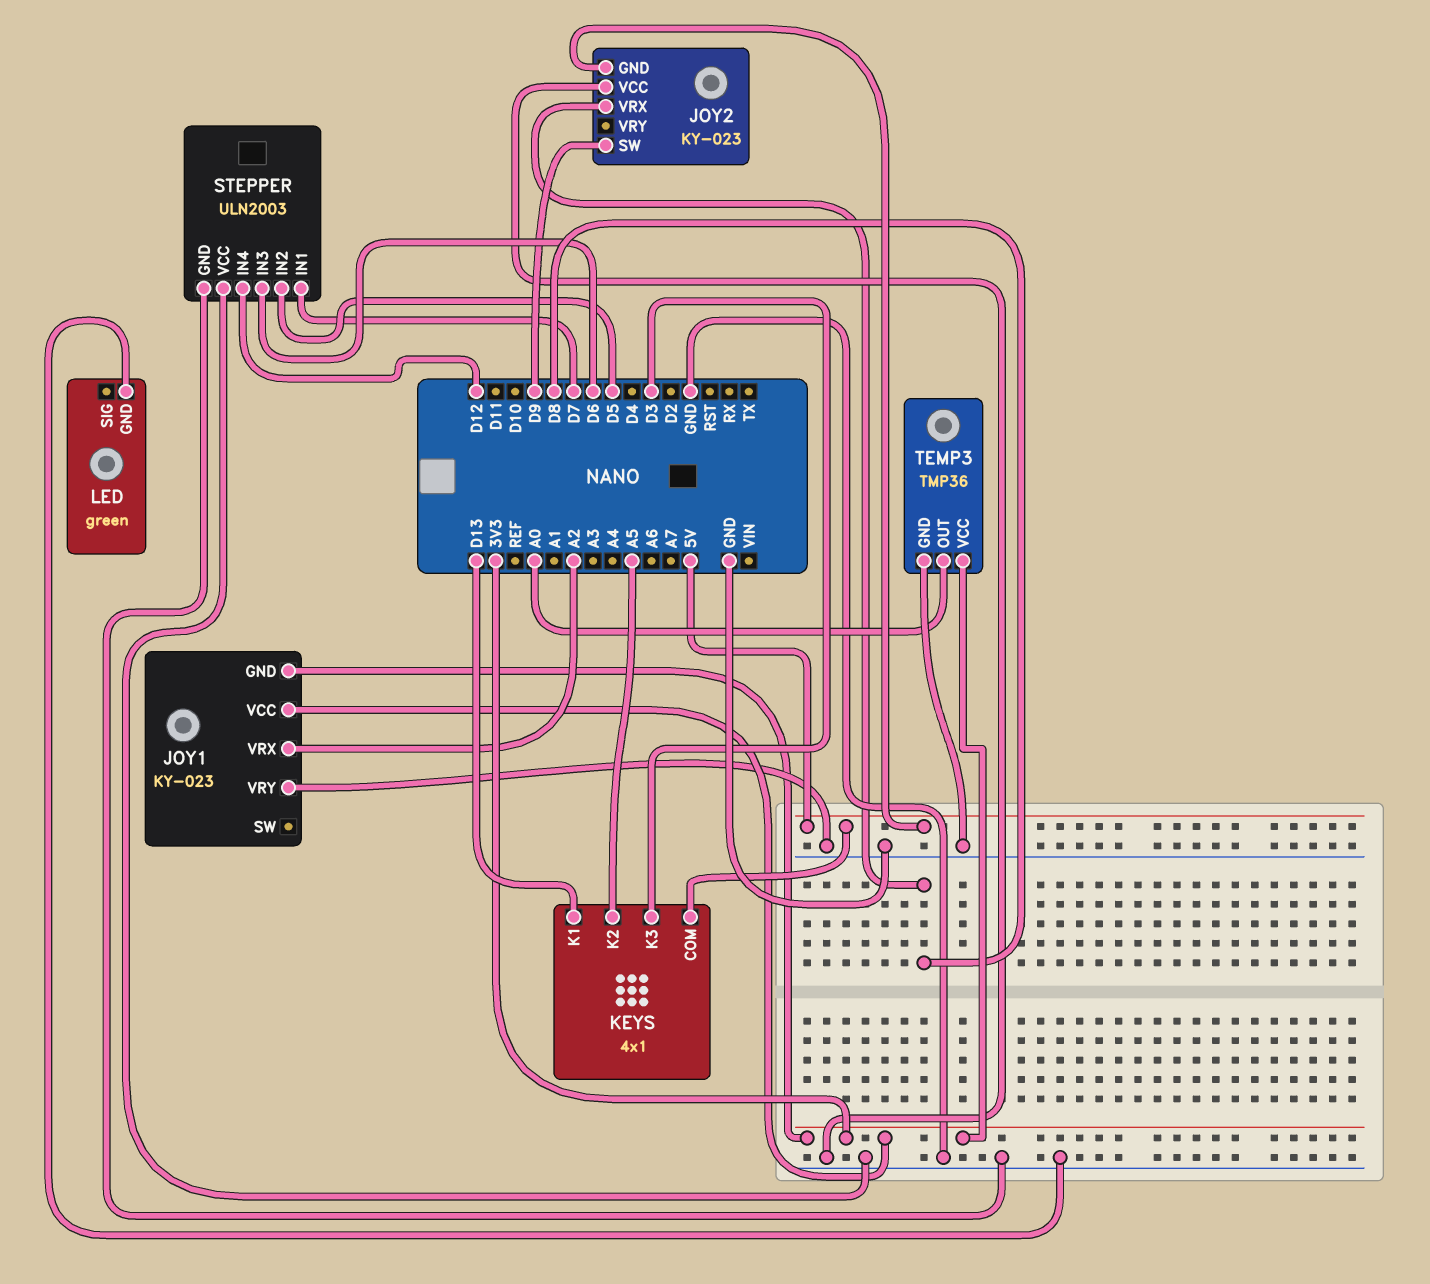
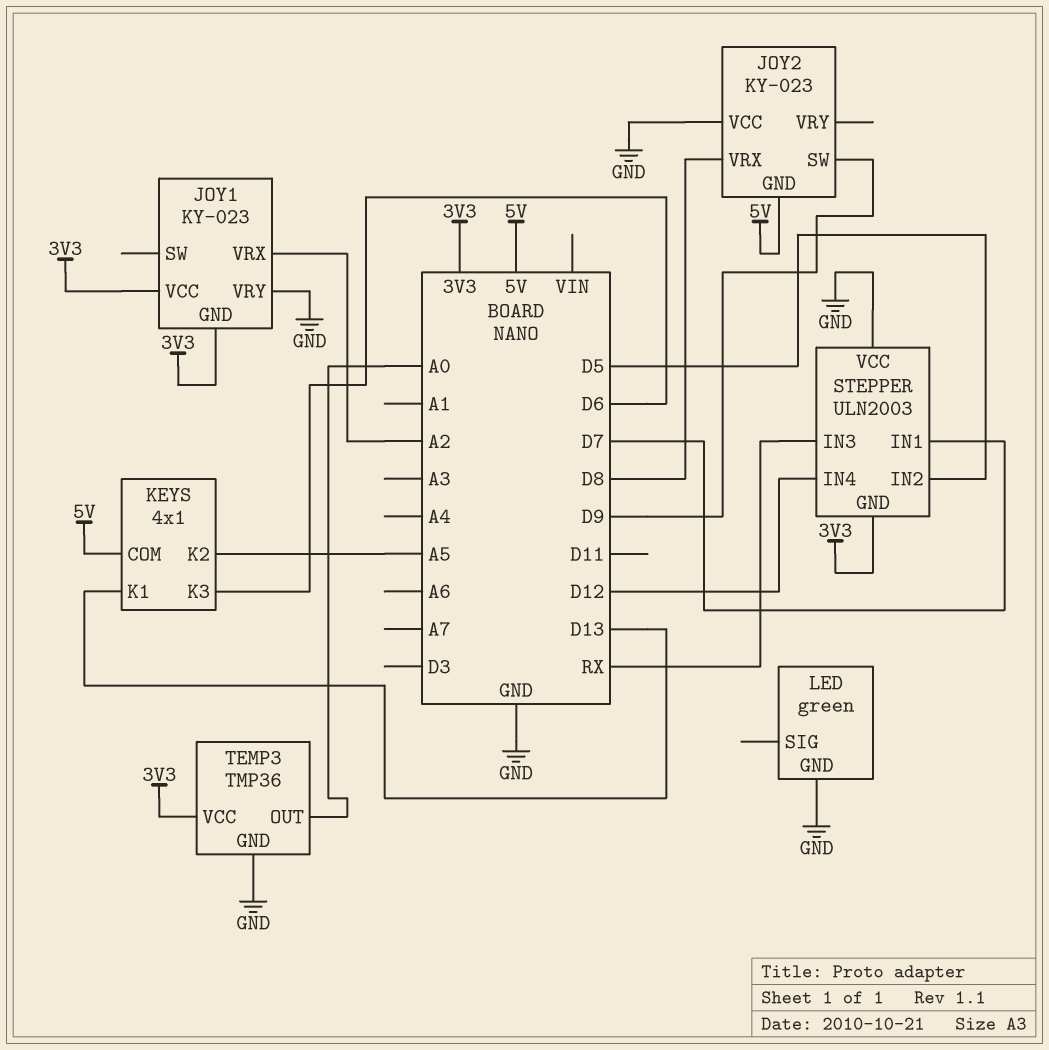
KEYS pin K3: D3 -> D6
STEPPER pin GND: GND -> 3V3
STEPPER pin IN3: D6 -> RX

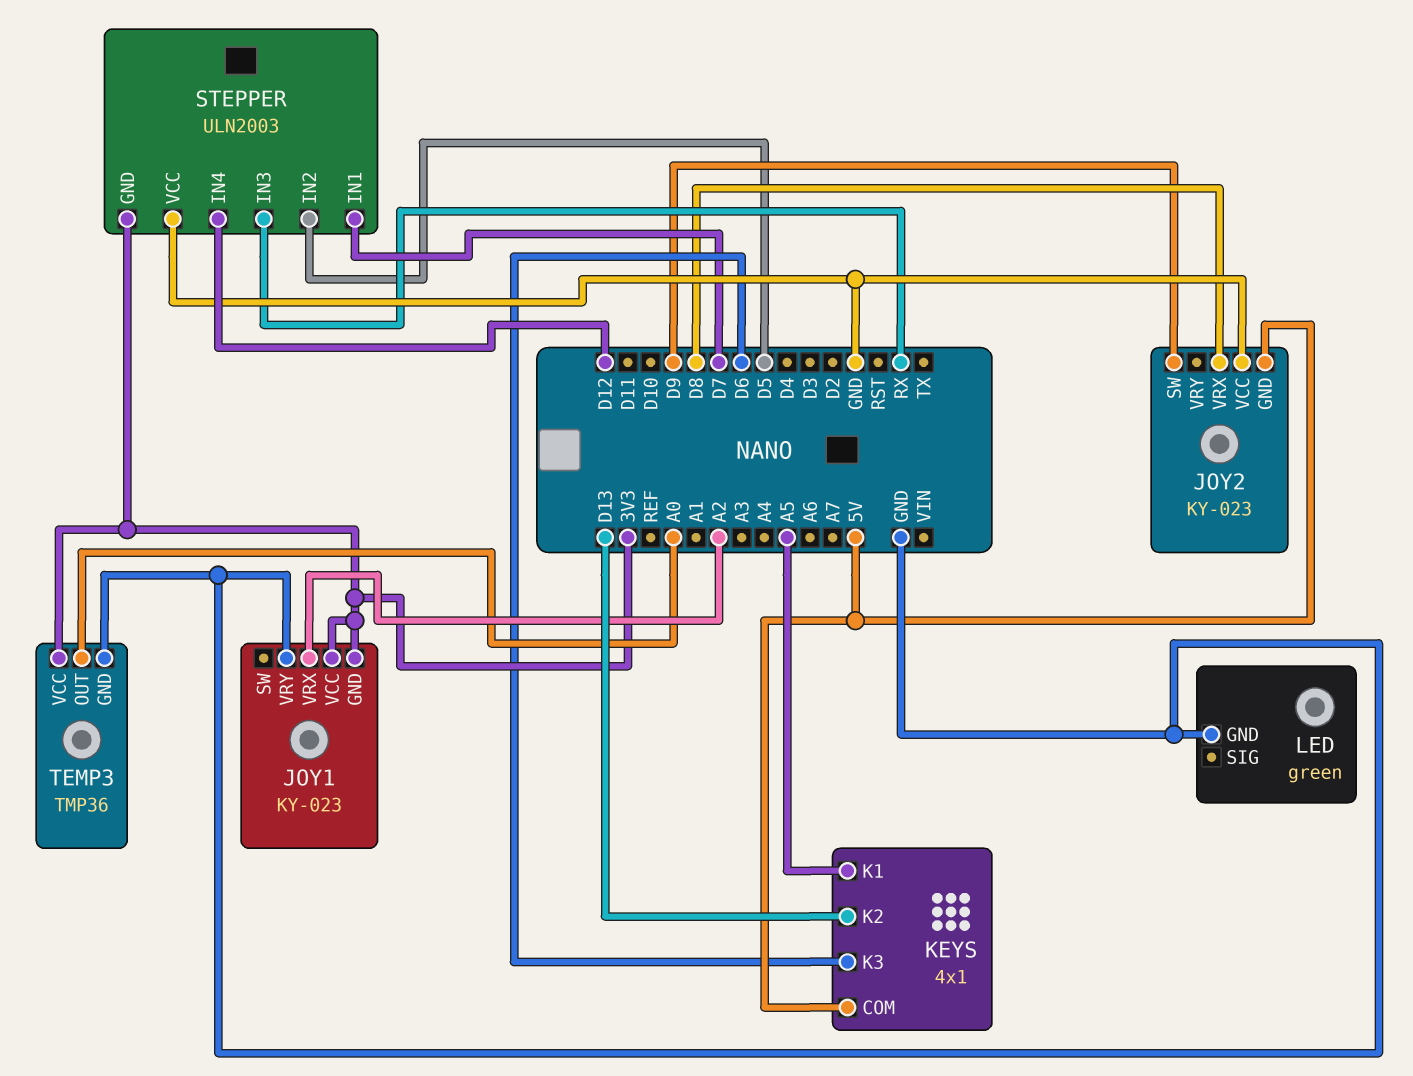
KEYS pin K1: D13 -> A5
KEYS pin K2: A5 -> D13

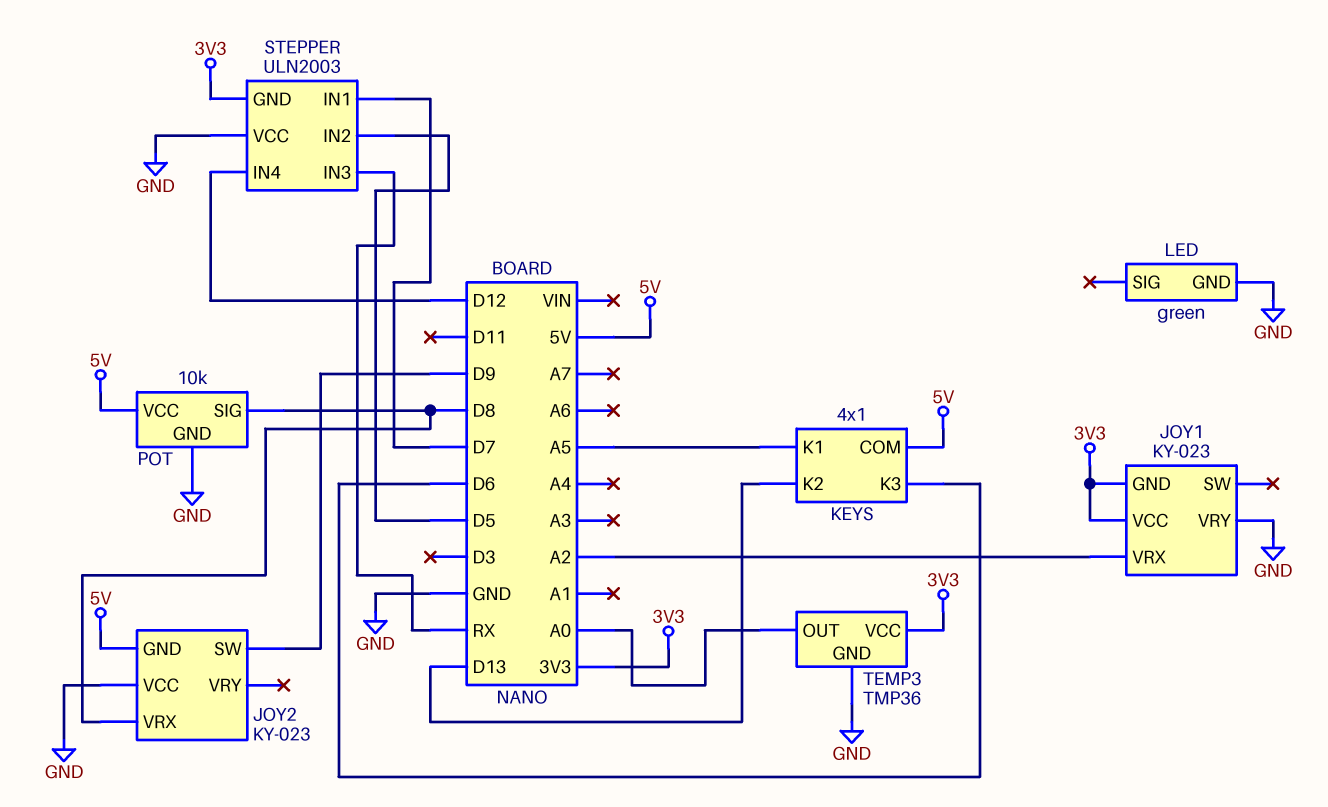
POT: none -> 10k
POT pin GND: none -> GND
POT pin SIG: none -> D8
POT pin VCC: none -> 5V

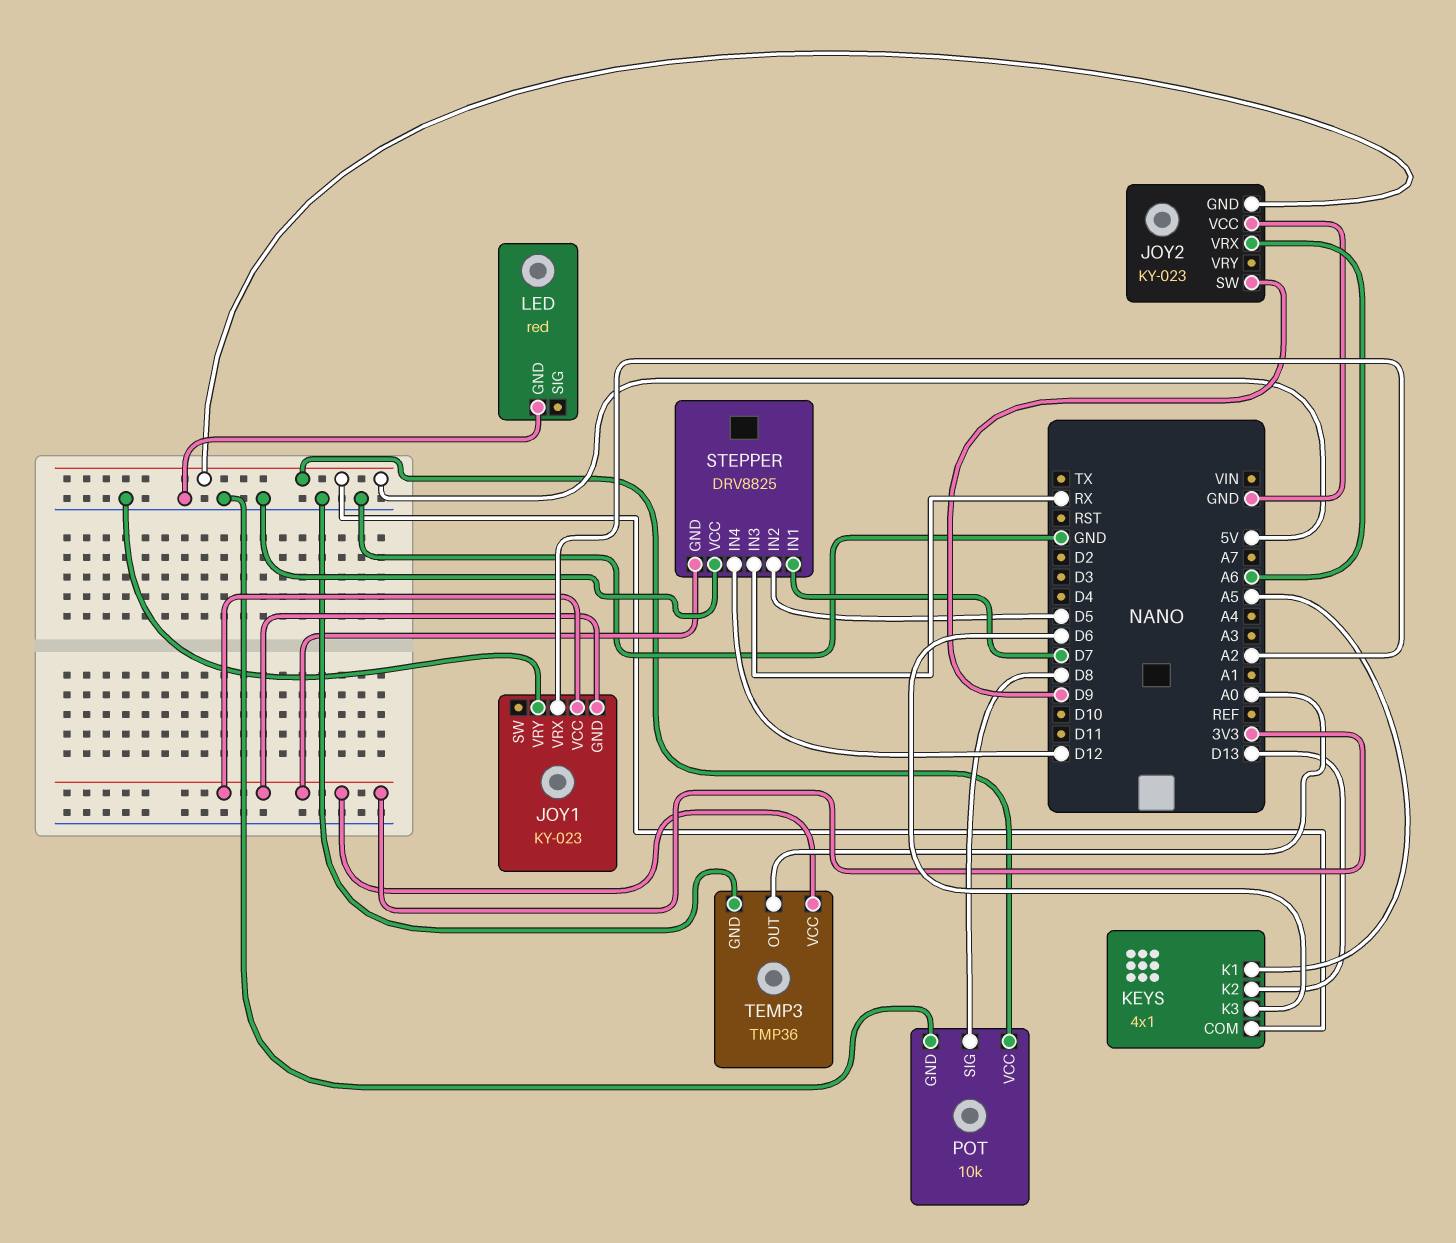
JOY2 pin VRX: D8 -> A6
LED: green -> red
STEPPER: ULN2003 -> DRV8825

